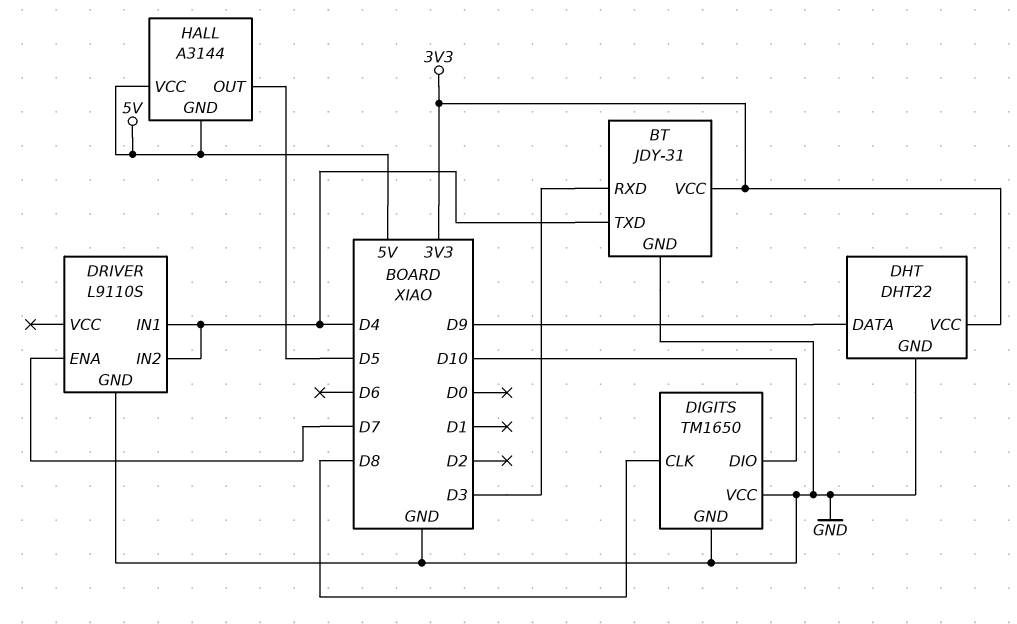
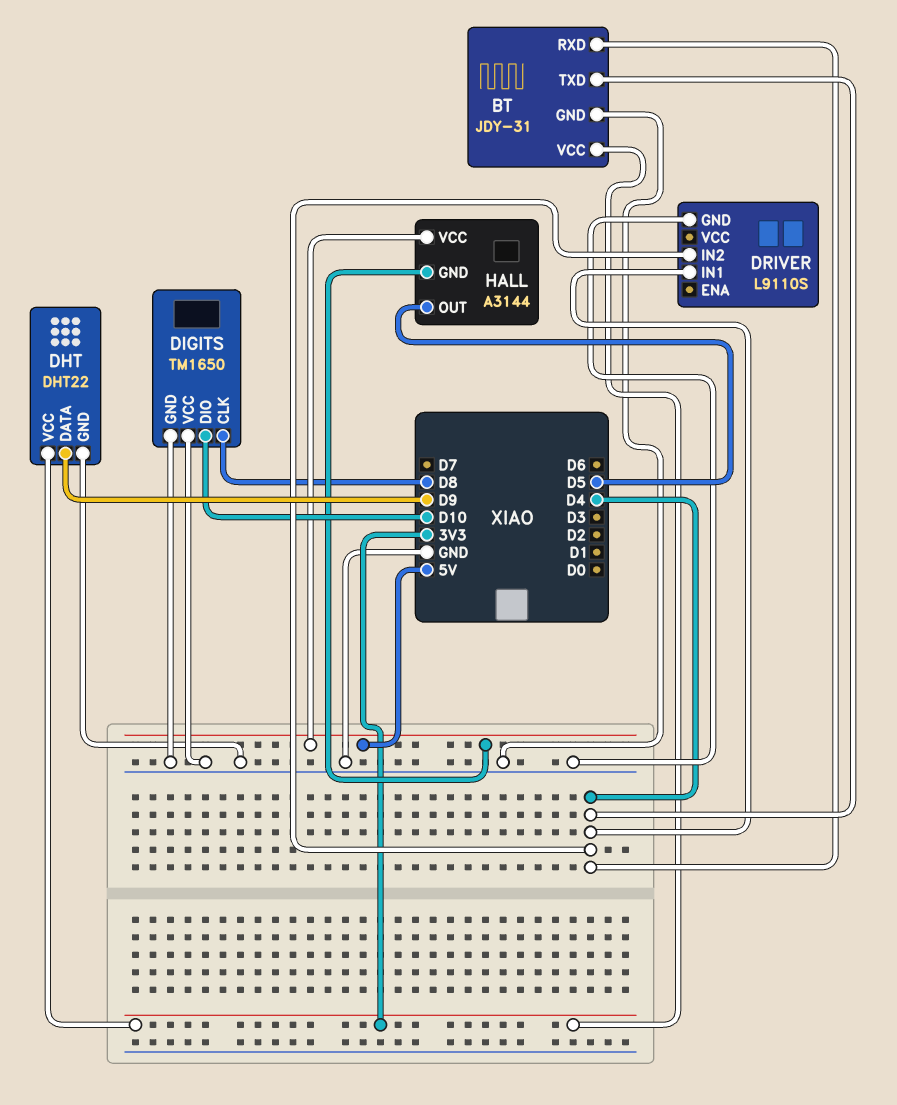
BT pin RXD: D3 -> D4
DRIVER pin ENA: D7 -> none

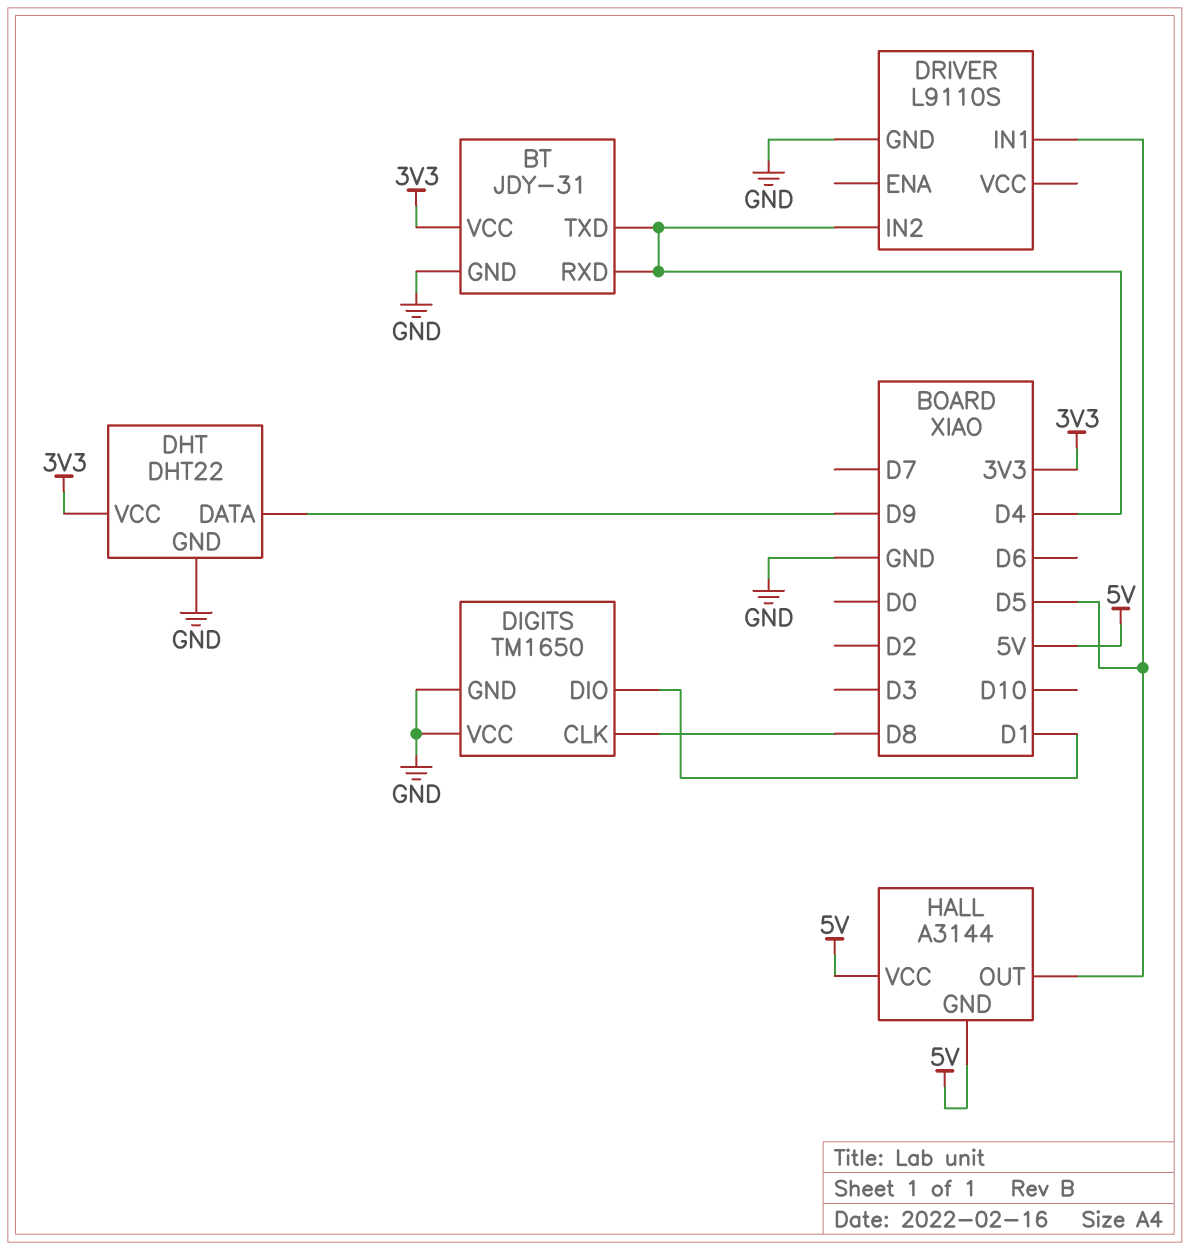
DIGITS pin DIO: D10 -> D1
DRIVER pin IN1: D4 -> D5

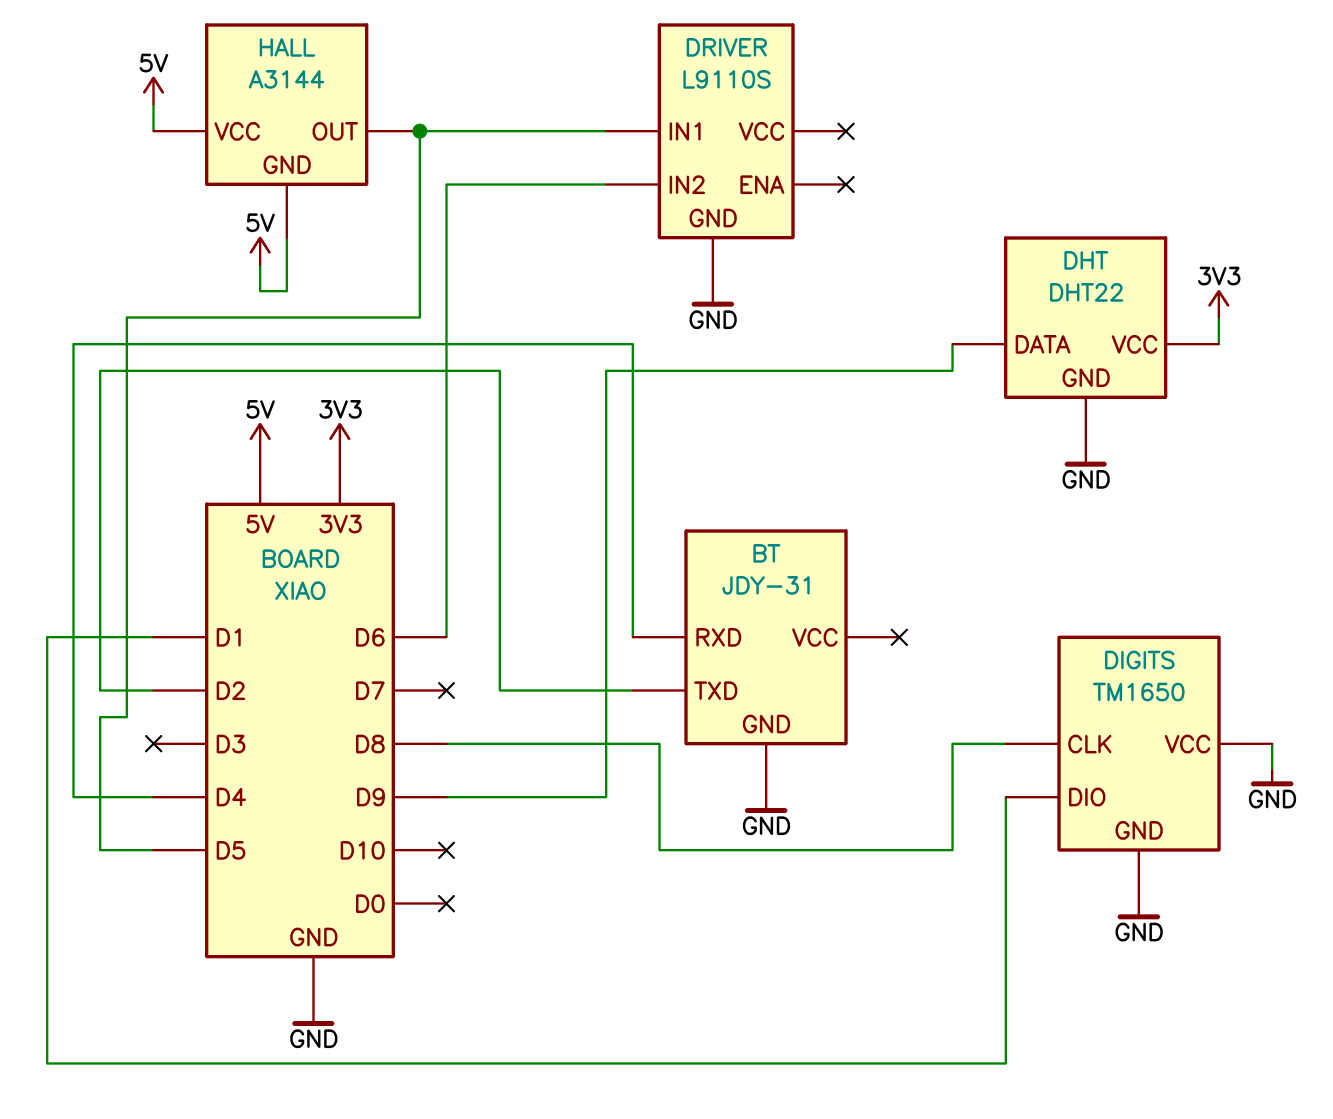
BT pin TXD: D4 -> D2
BT pin VCC: 3V3 -> none
DRIVER pin IN2: D4 -> D6

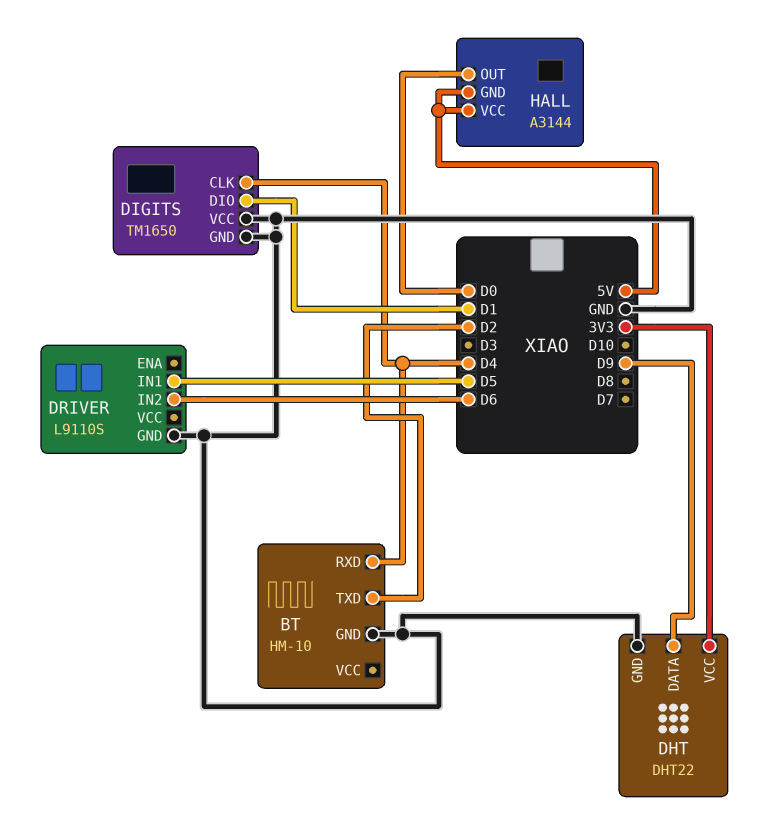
BT: JDY-31 -> HM-10
DIGITS pin CLK: D8 -> D4
HALL pin OUT: D5 -> D0

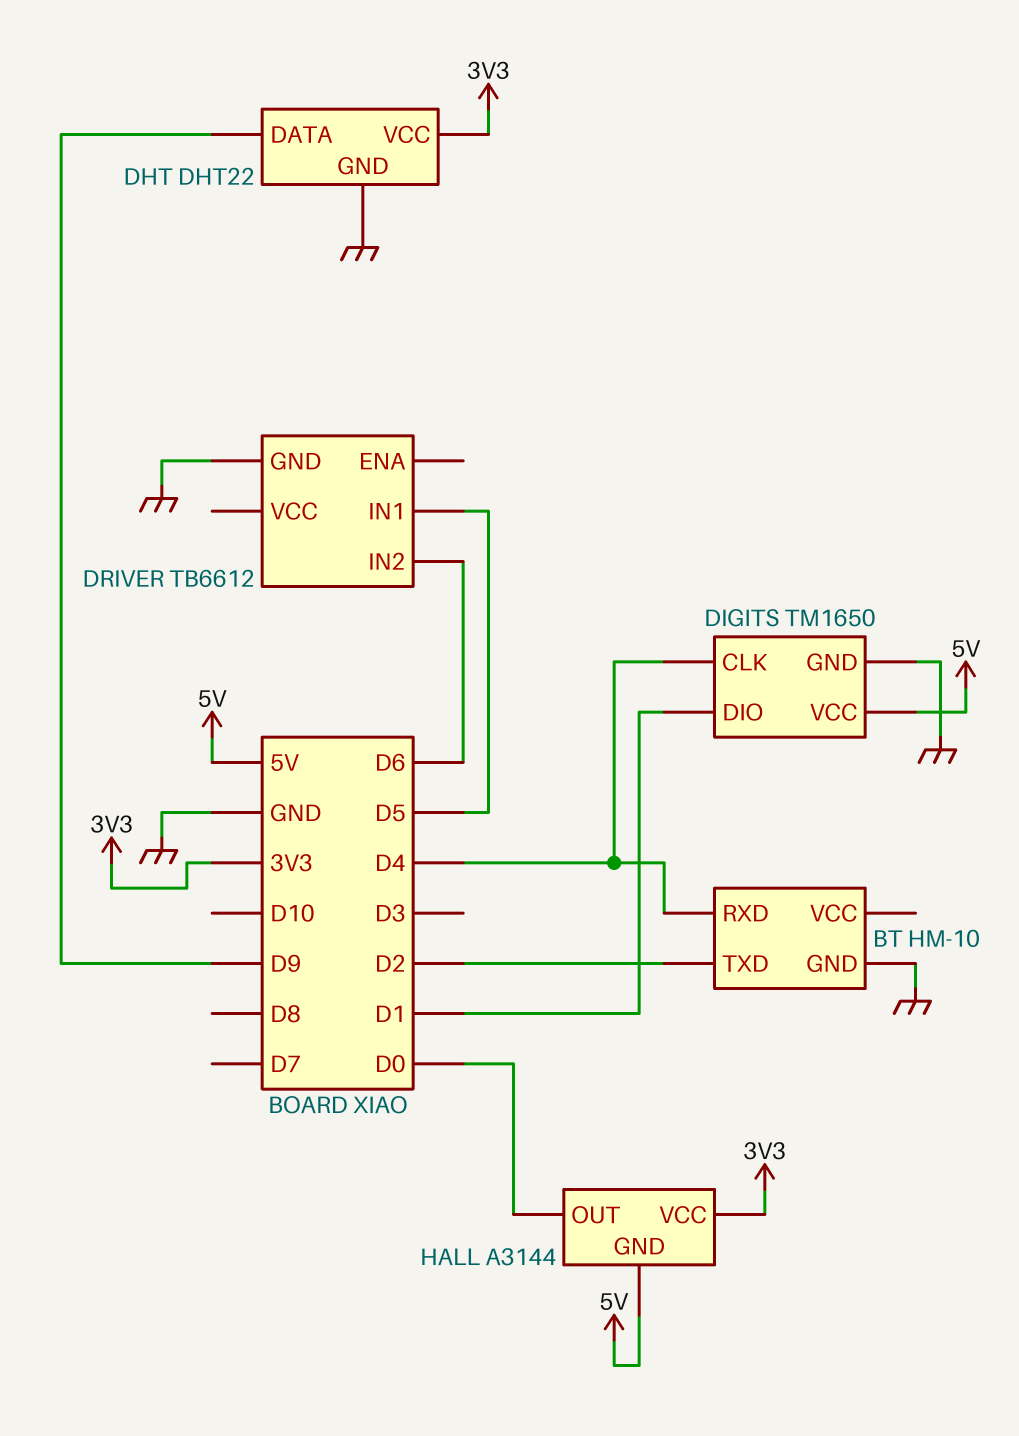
DIGITS pin VCC: GND -> 5V
DRIVER: L9110S -> TB6612
HALL pin VCC: 5V -> 3V3

